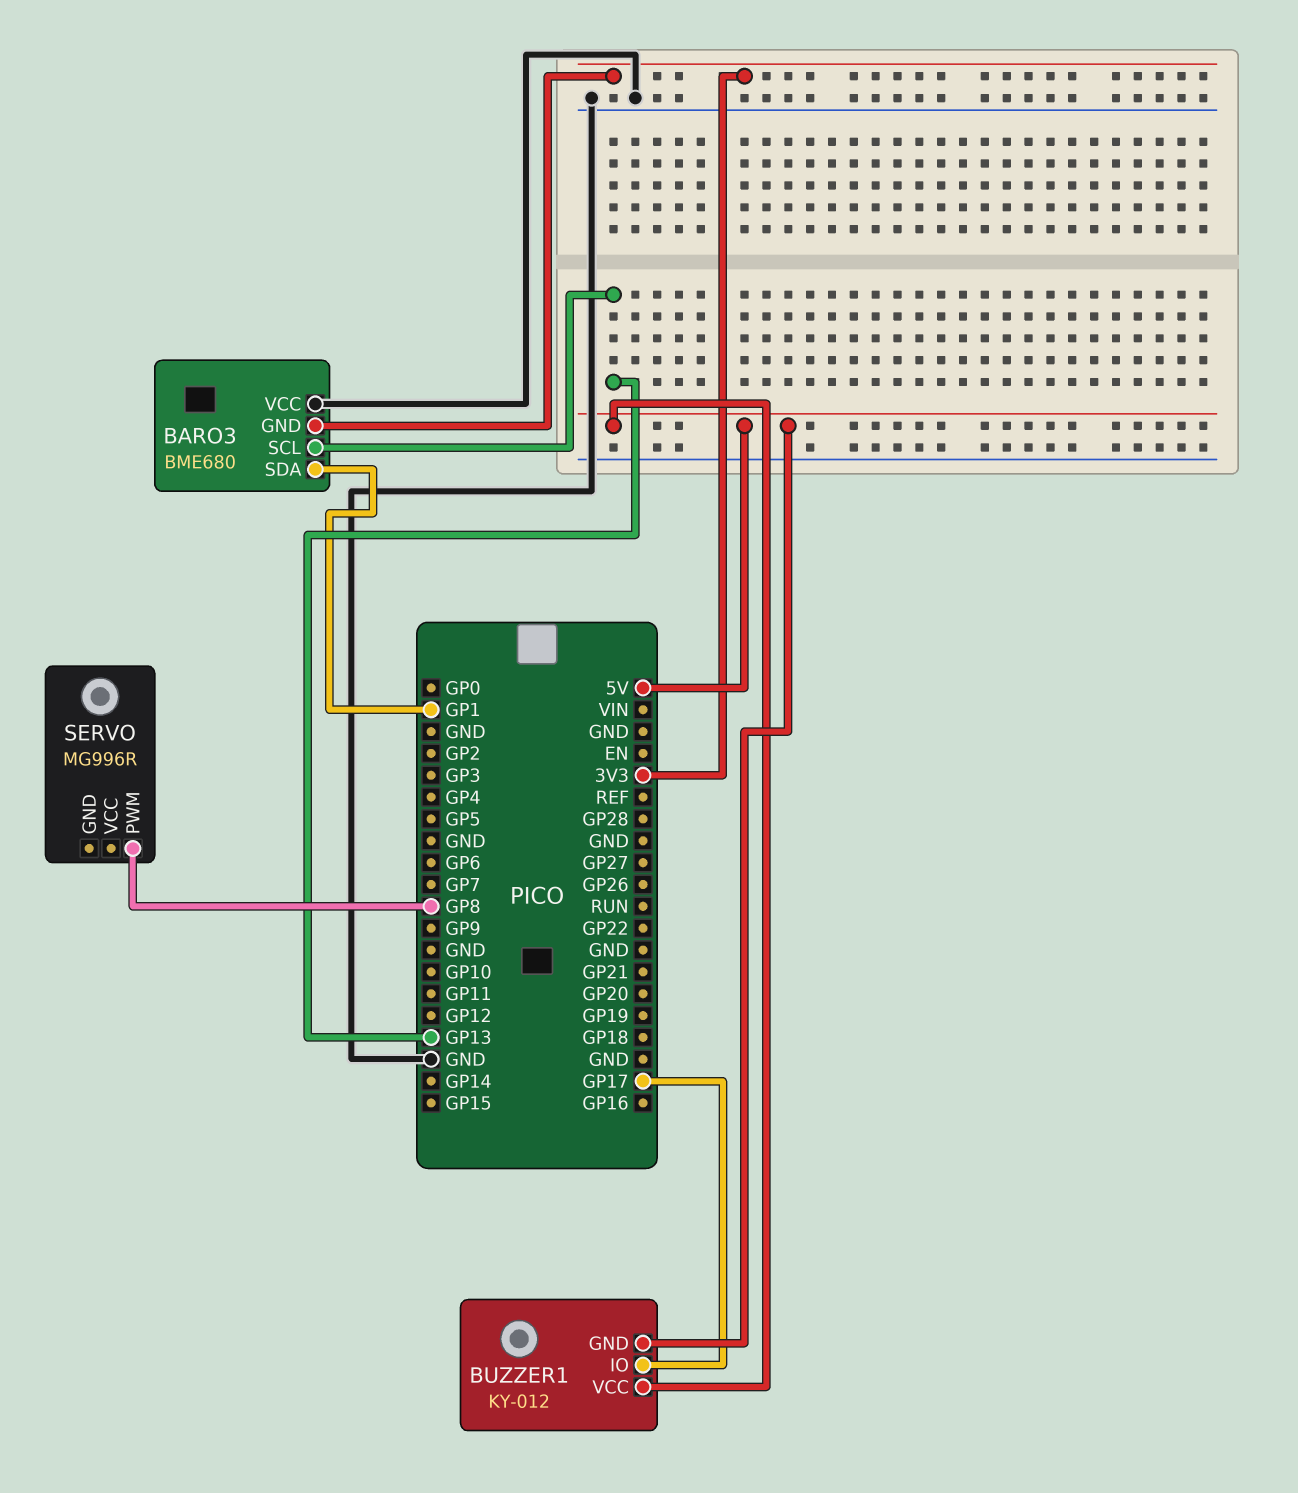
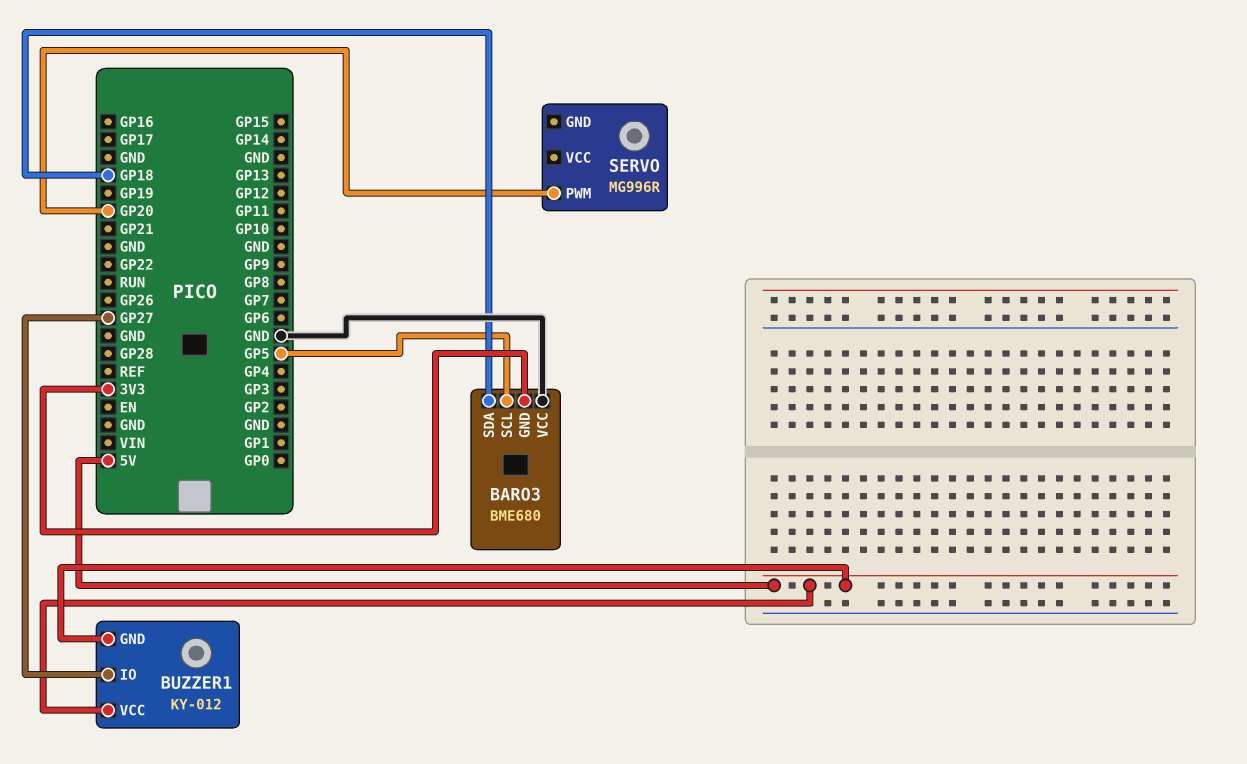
BARO3 pin SCL: GP13 -> GP5
BARO3 pin SDA: GP1 -> GP18
BUZZER1 pin IO: GP17 -> GP27
SERVO pin PWM: GP8 -> GP20

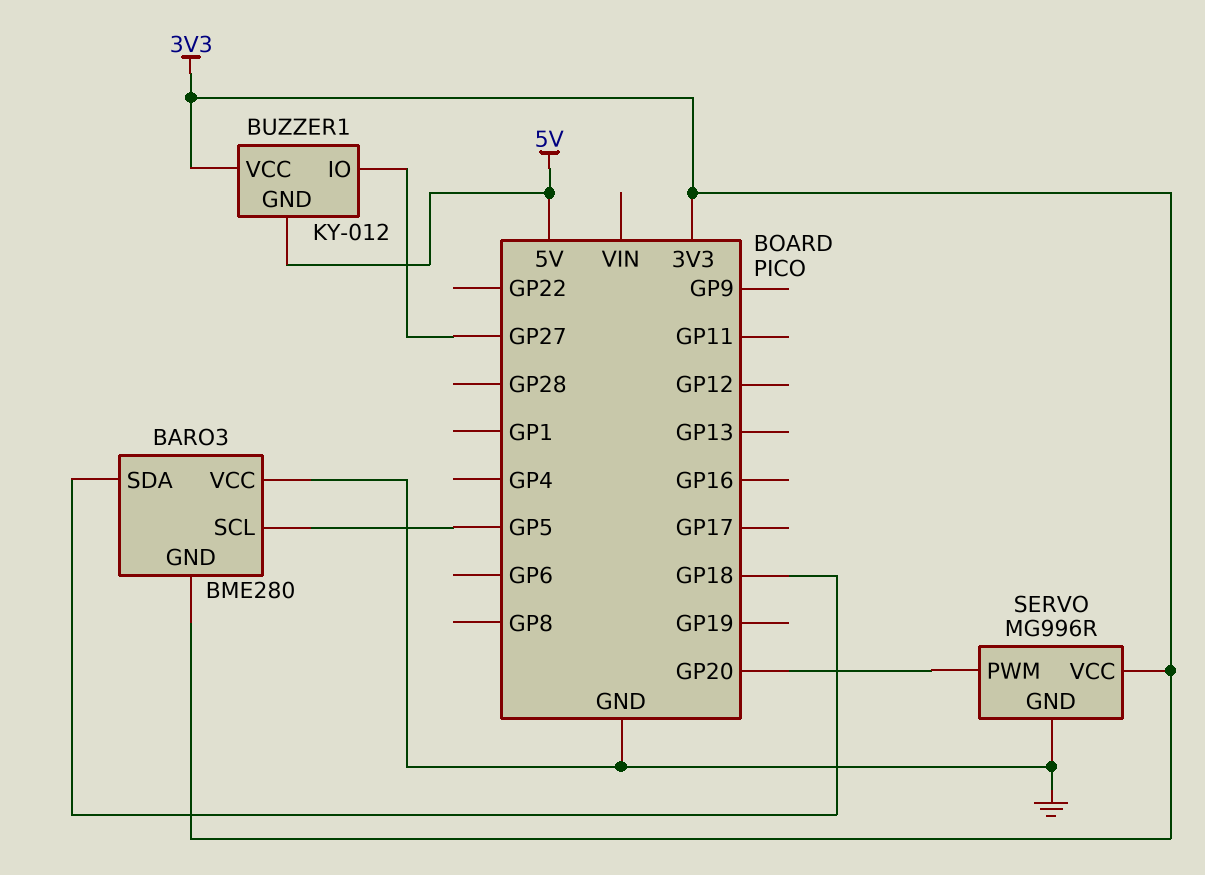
BARO3: BME680 -> BME280
BUZZER1 pin VCC: 5V -> 3V3
SERVO pin GND: none -> GND
SERVO pin VCC: none -> 3V3

